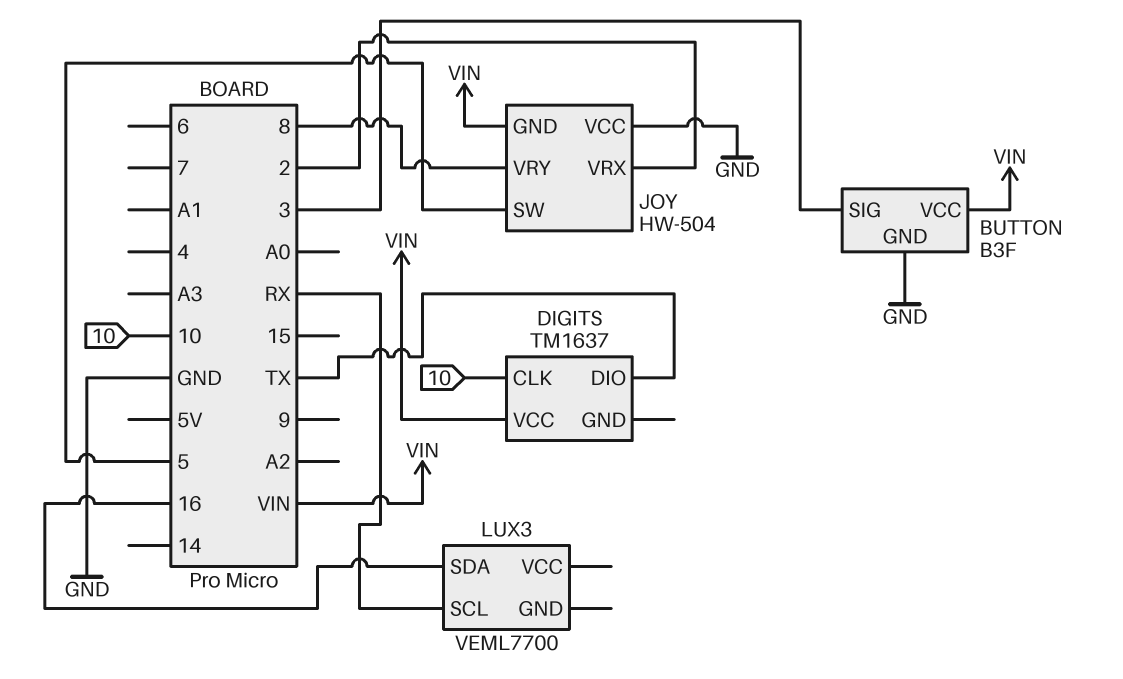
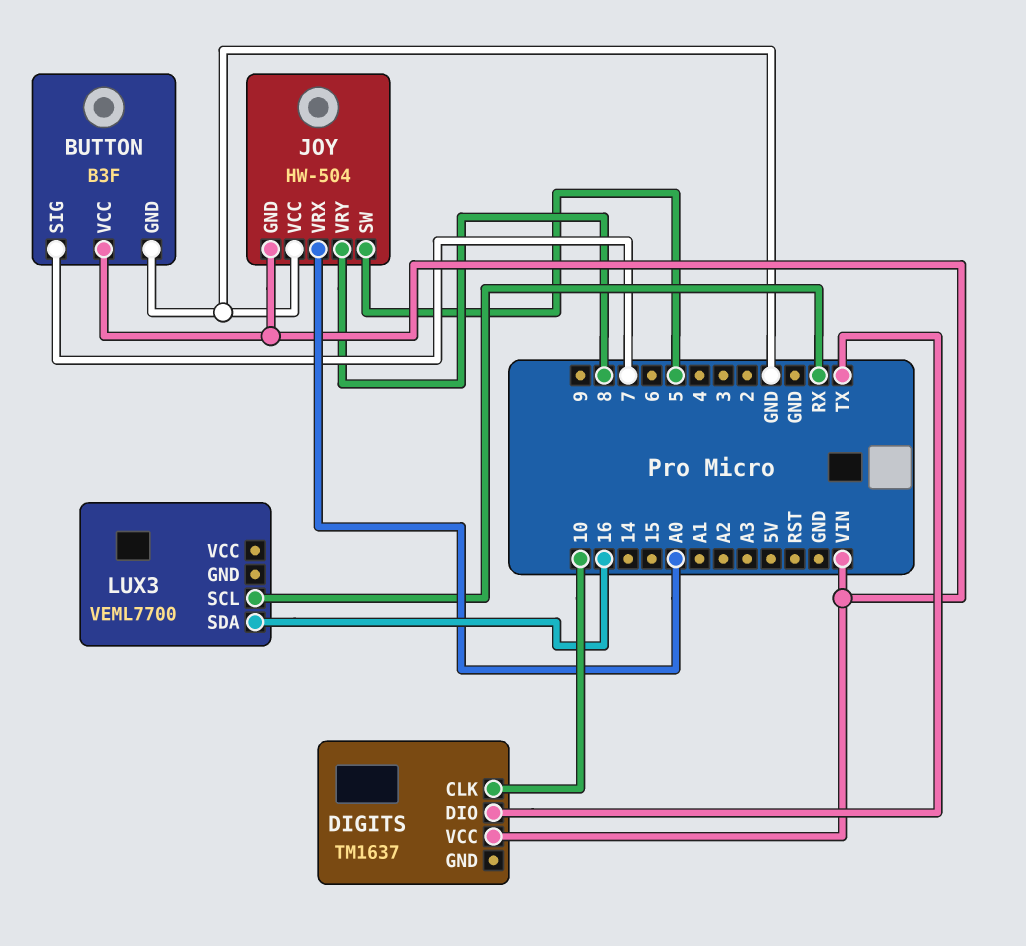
BUTTON pin SIG: 3 -> 7
JOY pin VRX: 2 -> A0

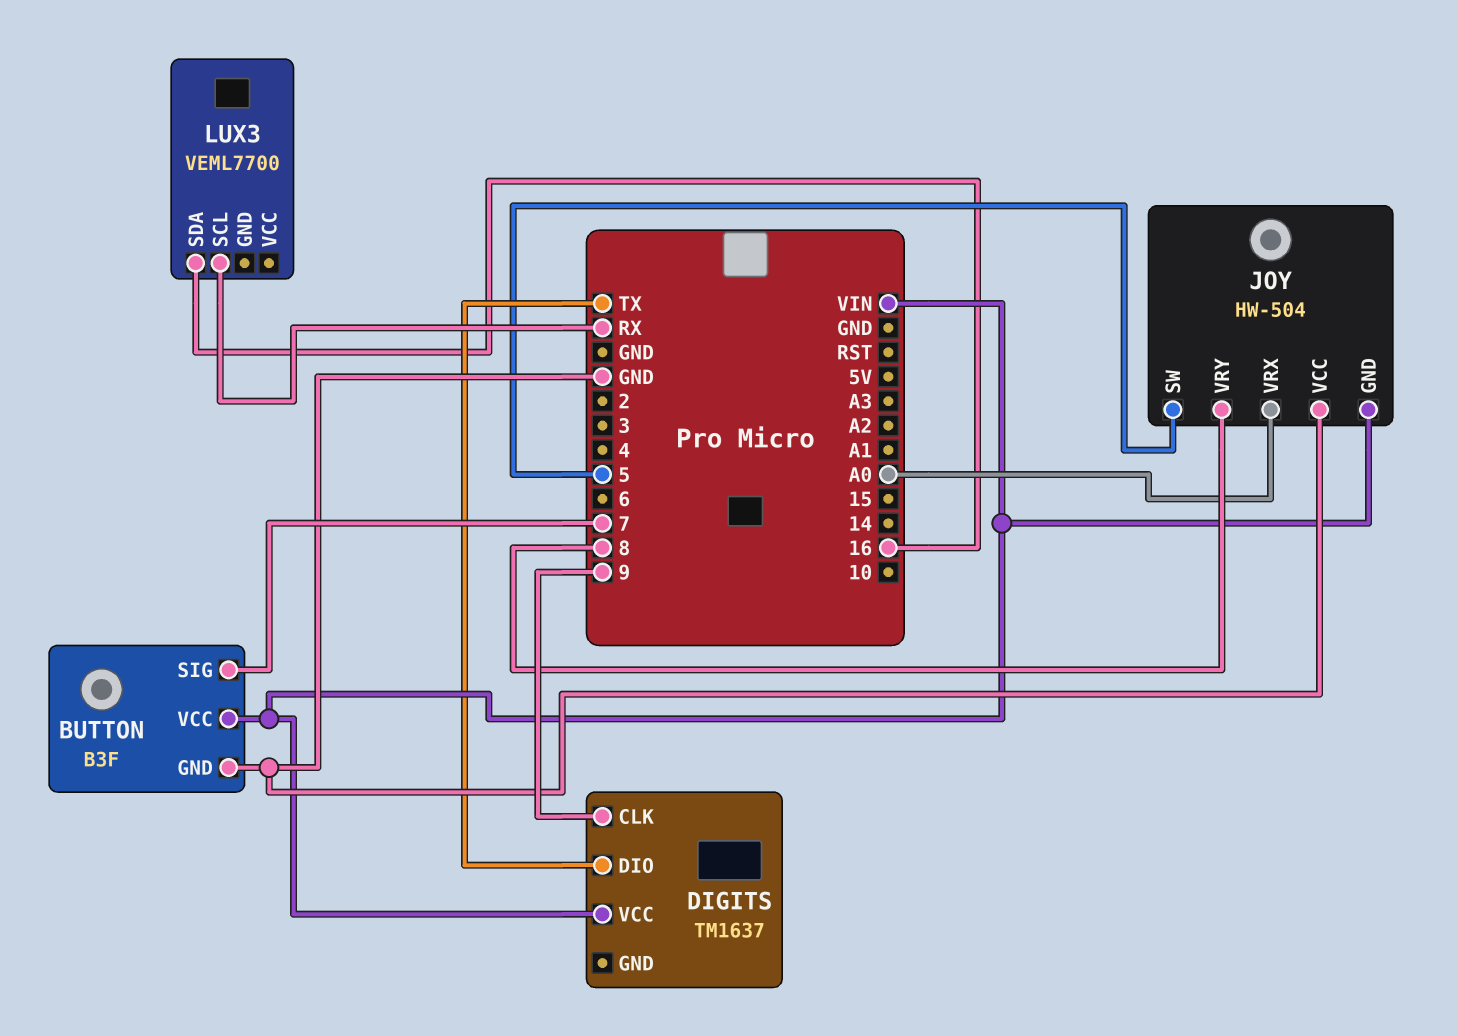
DIGITS pin CLK: 10 -> 9

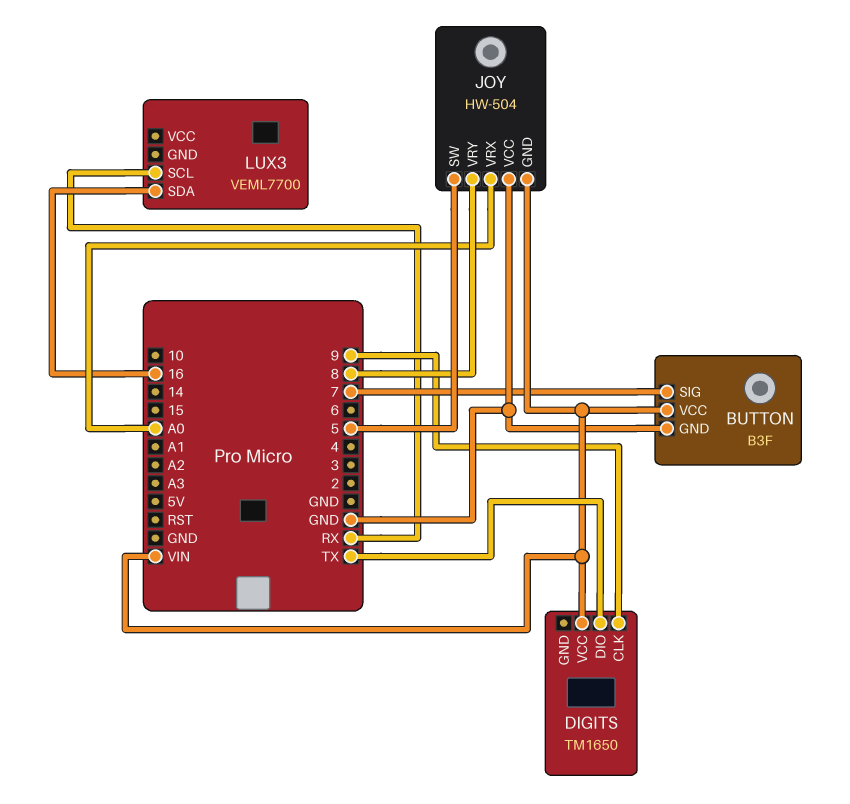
DIGITS: TM1637 -> TM1650

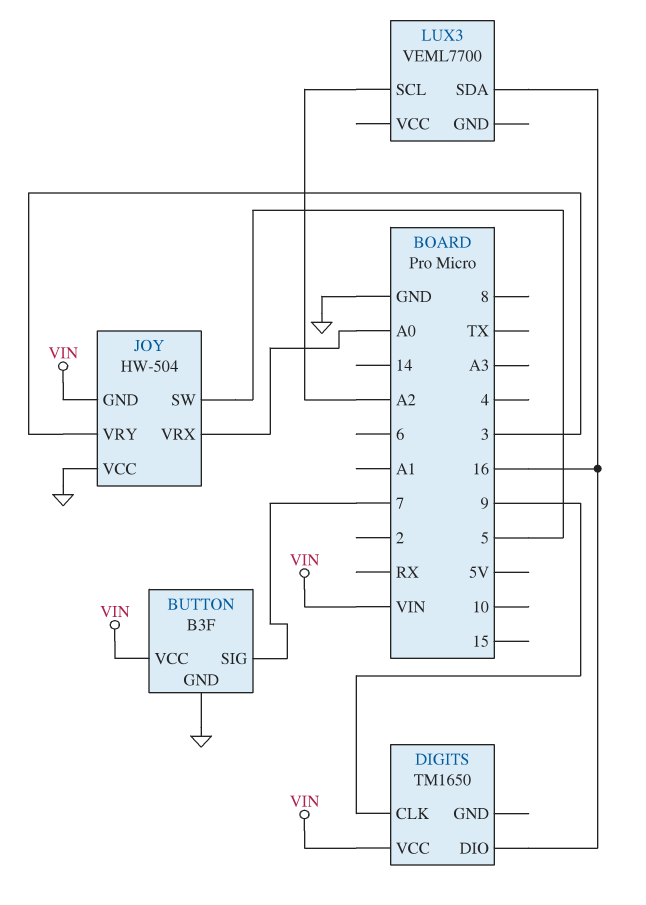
DIGITS pin DIO: TX -> 16
JOY pin VRY: 8 -> 3
LUX3 pin SCL: RX -> A2

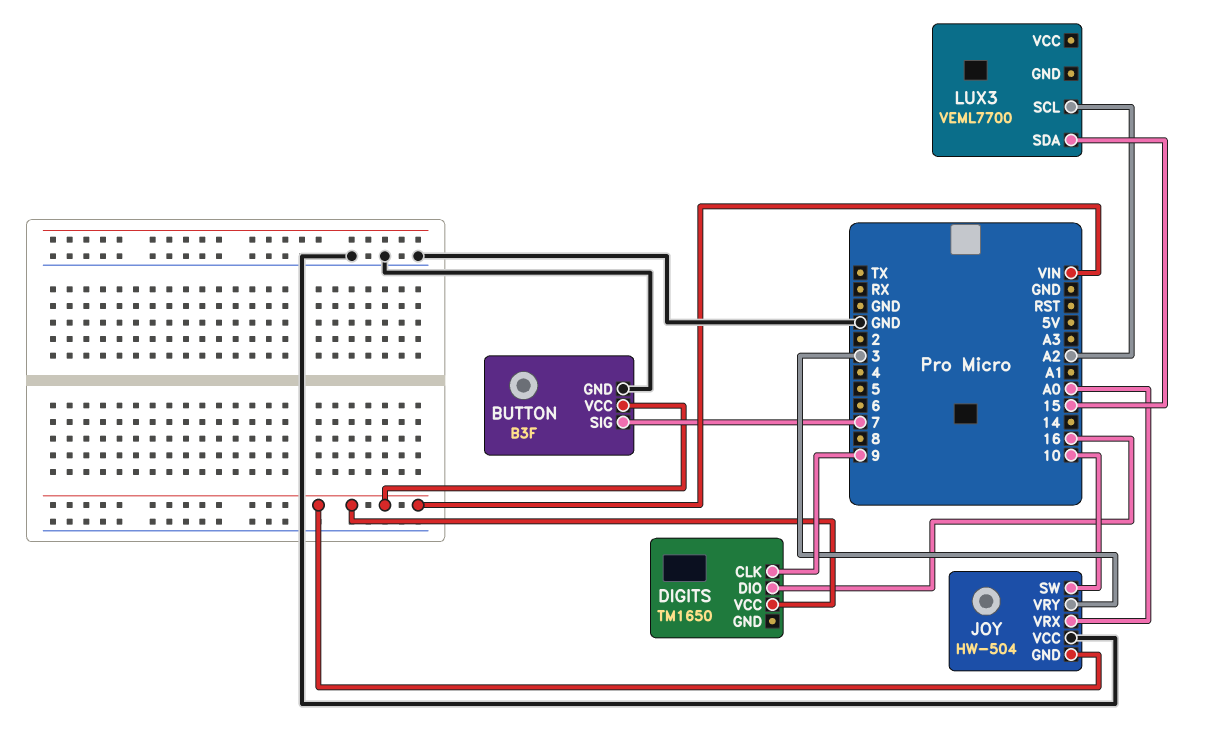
JOY pin SW: 5 -> 10
LUX3 pin SDA: 16 -> 15

